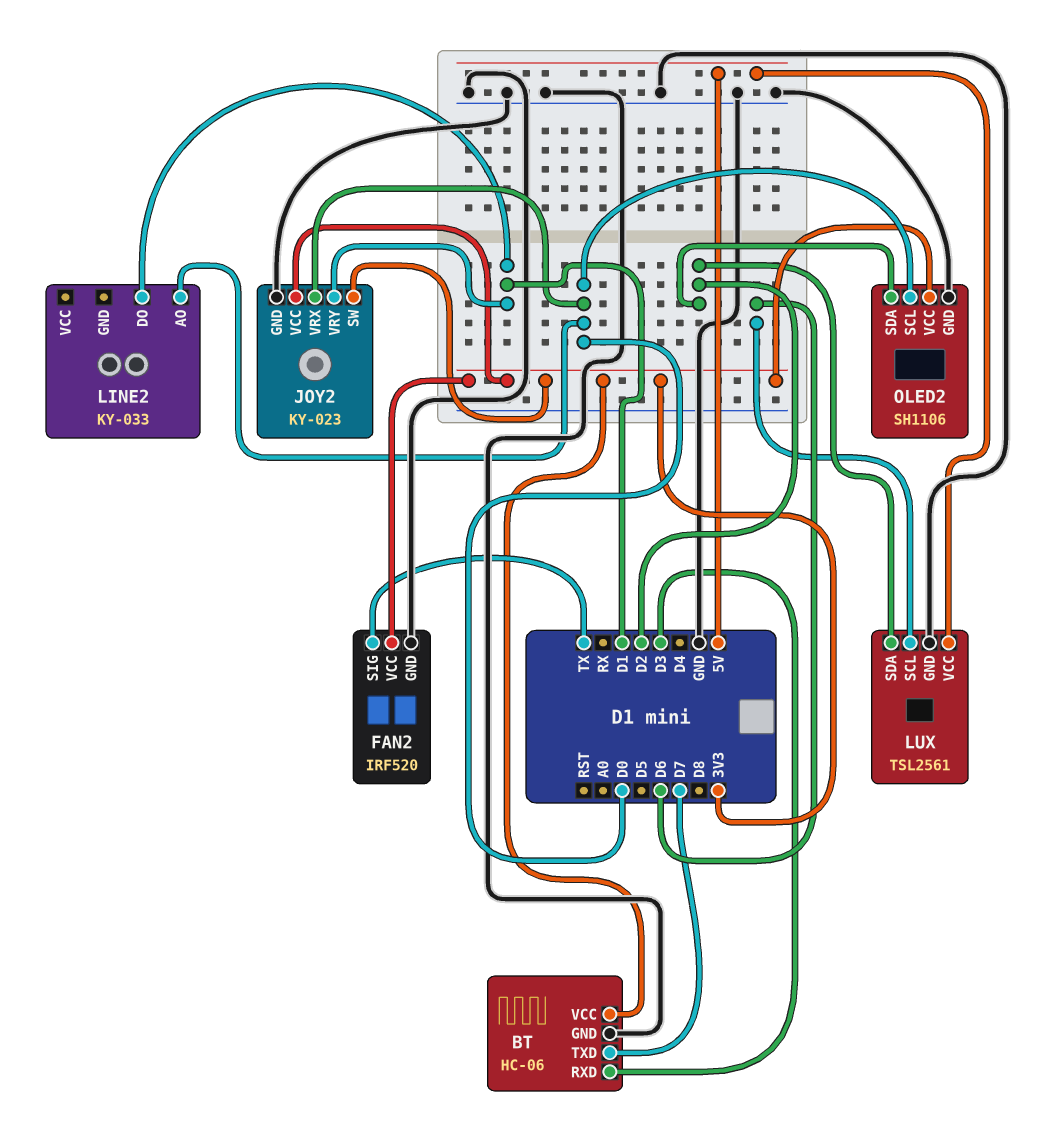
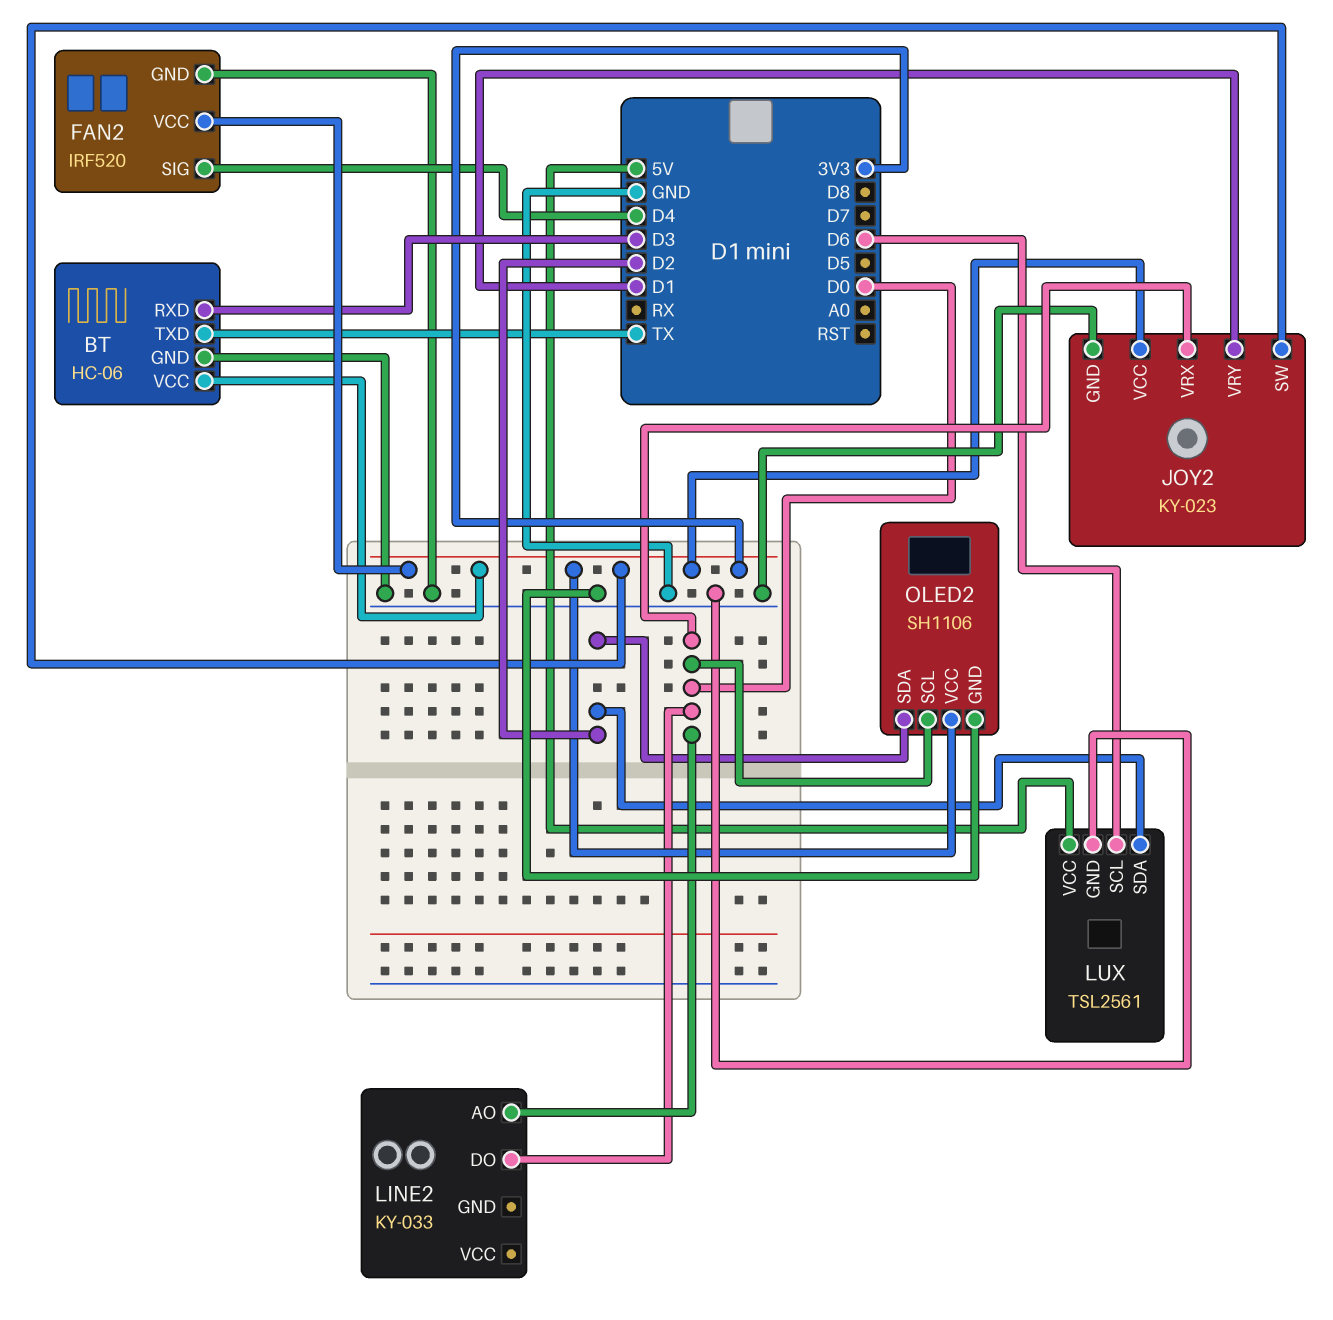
BT pin TXD: D7 -> TX
FAN2 pin SIG: TX -> D4
LINE2 pin DO: D1 -> D0

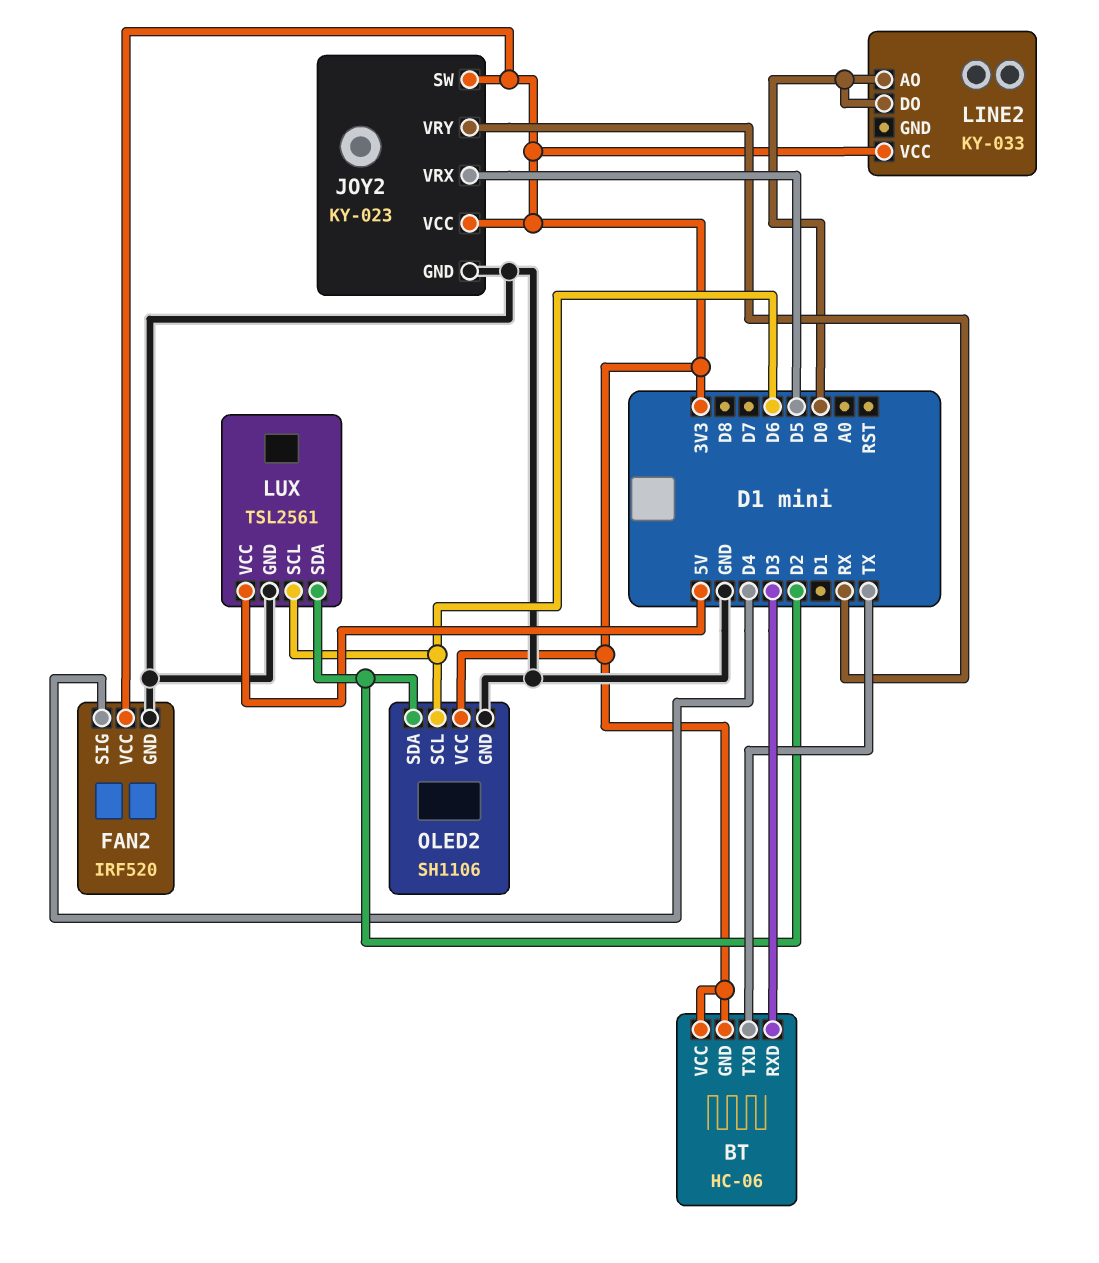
BT pin GND: GND -> 3V3
JOY2 pin VRX: D0 -> D5
JOY2 pin VRY: D1 -> RX
LINE2 pin VCC: none -> 3V3
OLED2 pin SCL: D0 -> D6

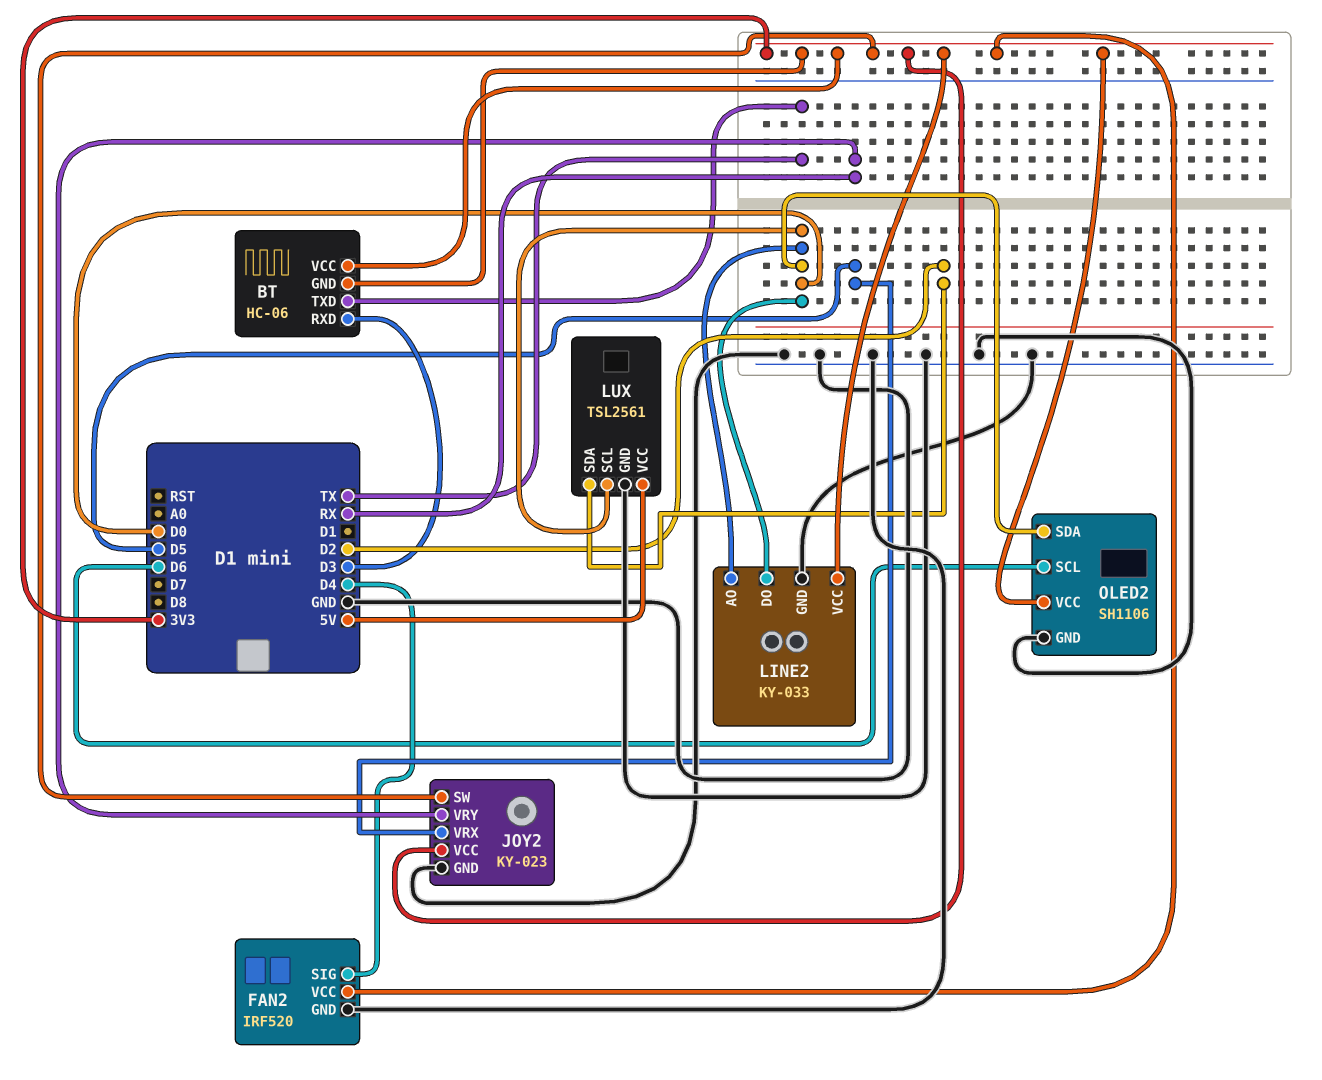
LINE2 pin GND: none -> GND
LUX pin SCL: D6 -> D0
OLED2 pin SDA: D2 -> D0

